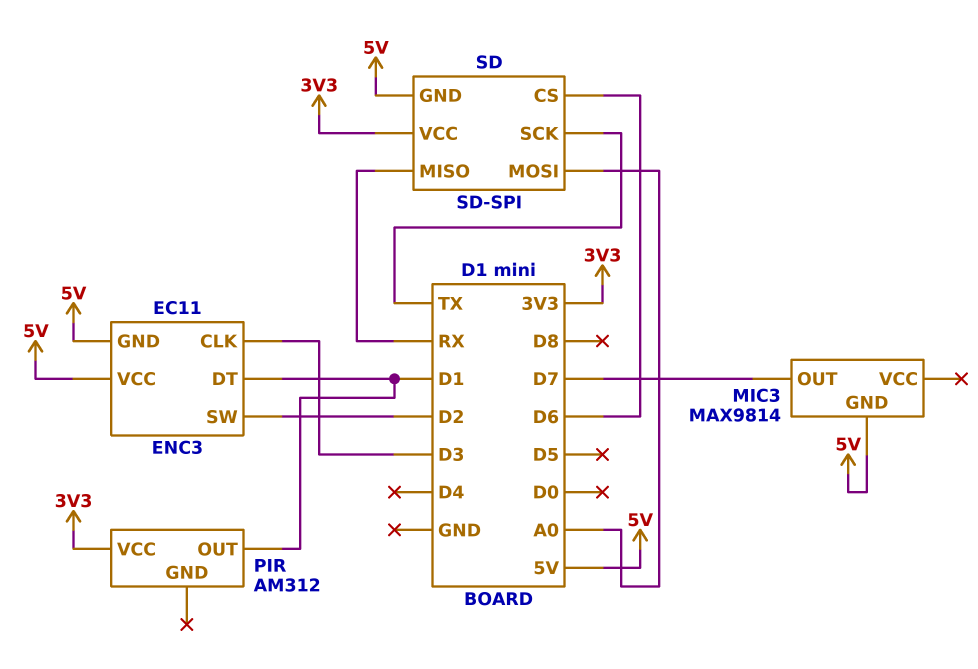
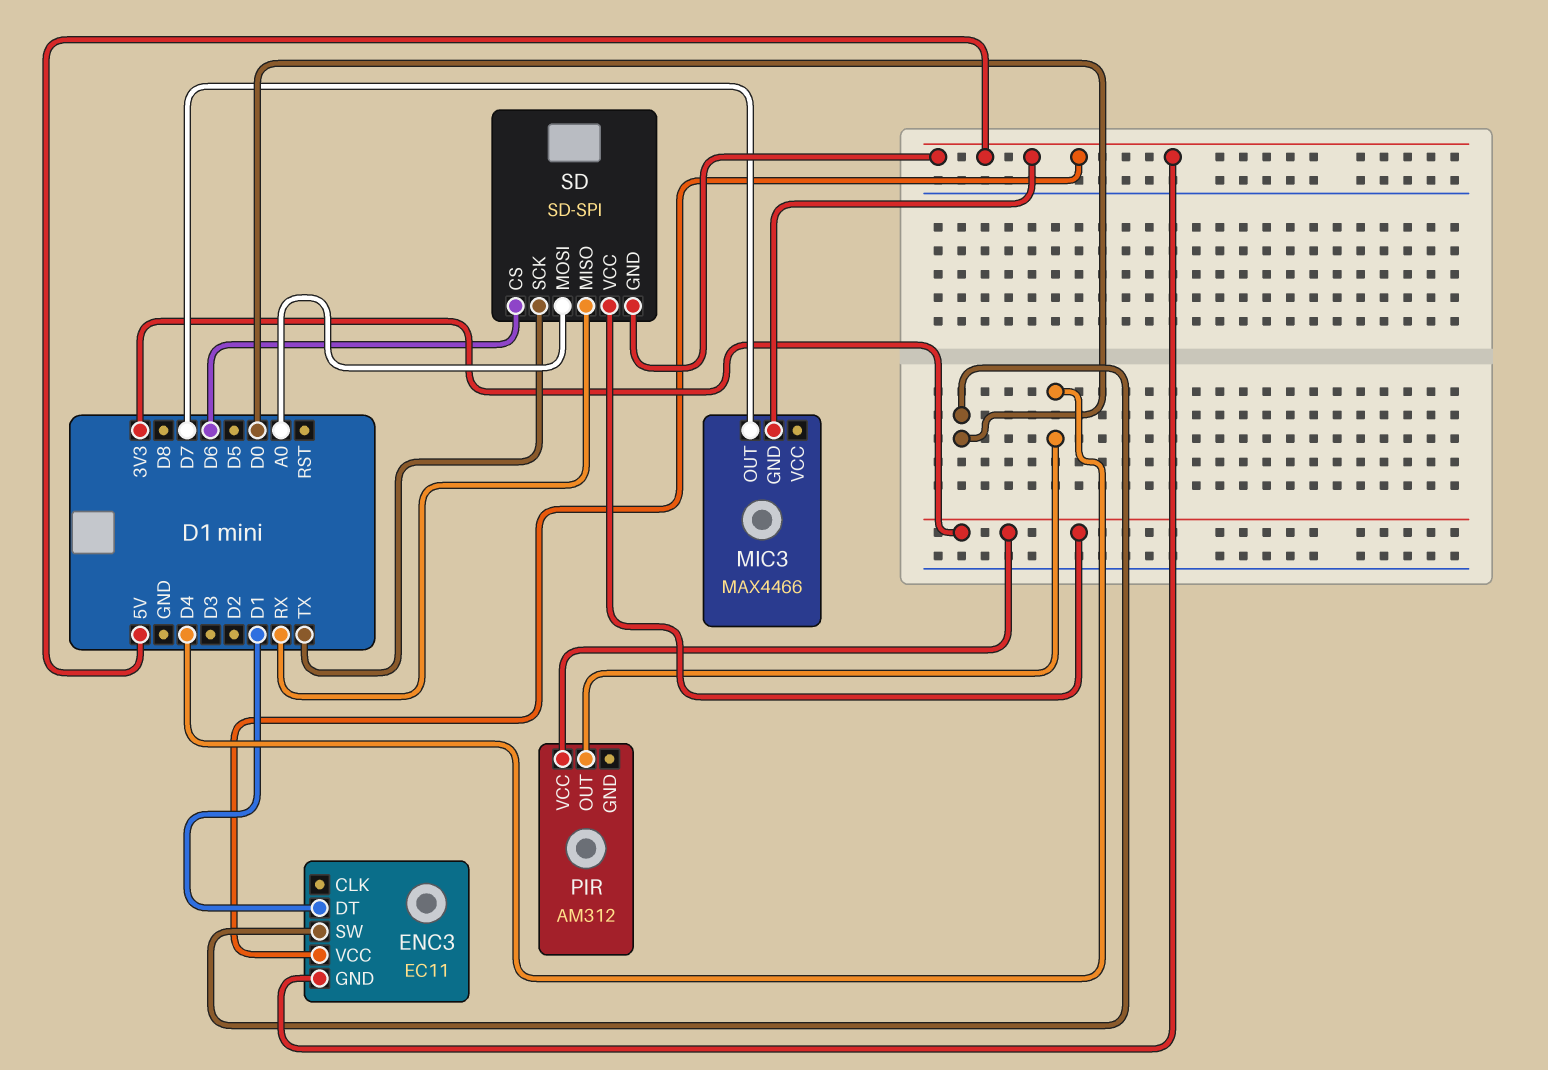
ENC3 pin CLK: D3 -> none
ENC3 pin SW: D2 -> D0
MIC3: MAX9814 -> MAX4466
PIR pin OUT: D1 -> D4

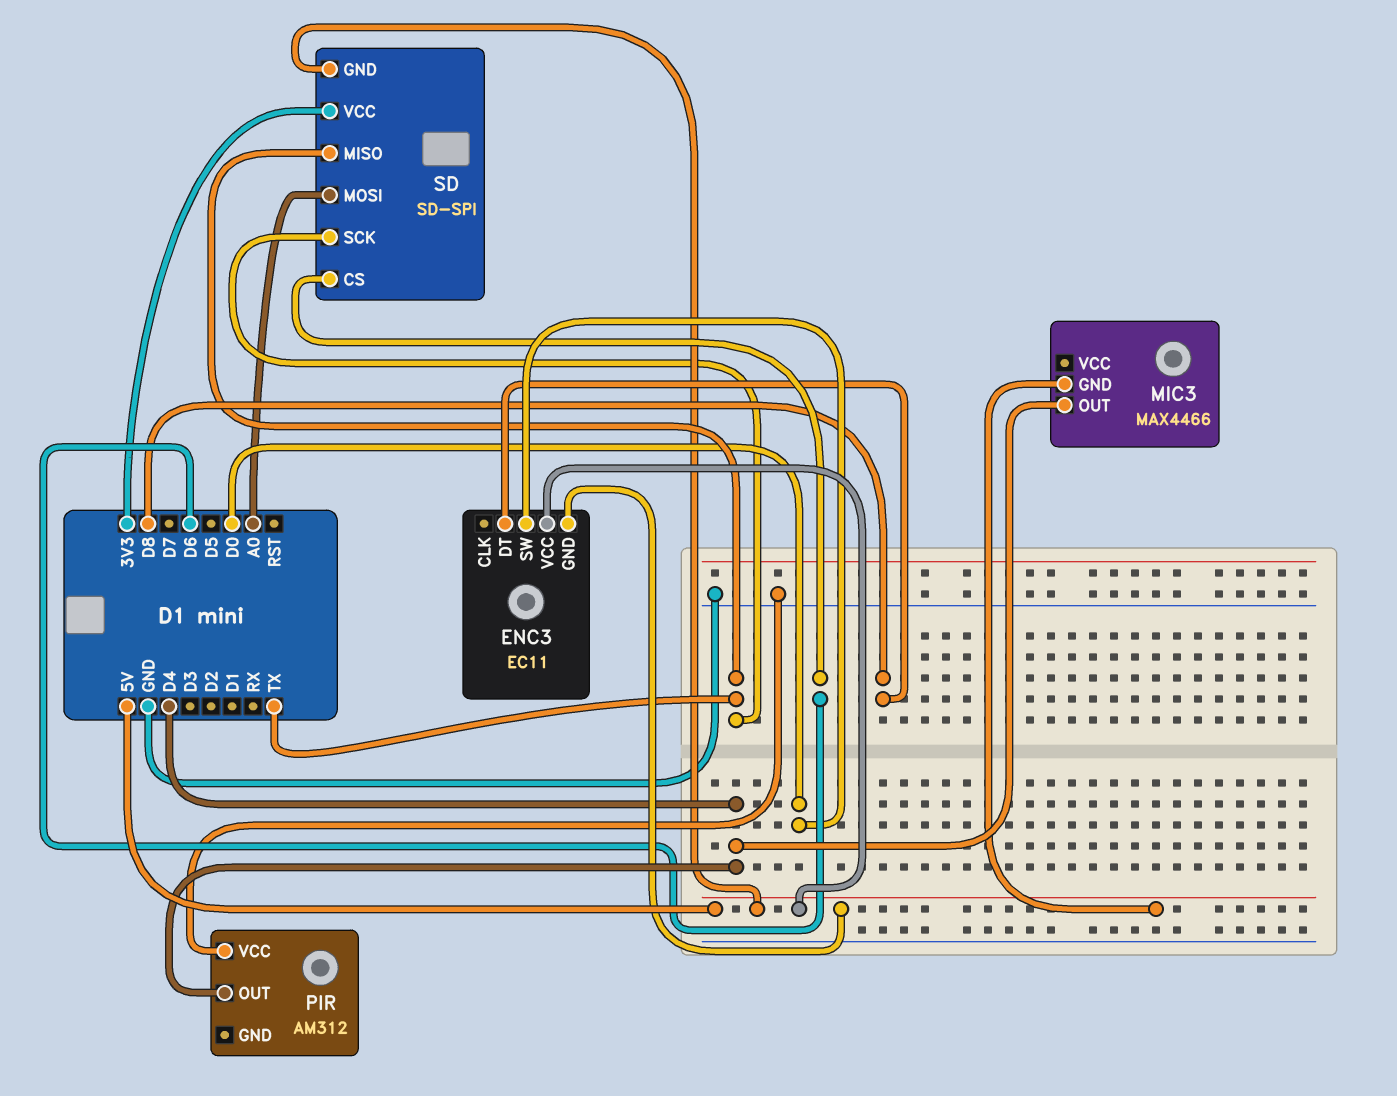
ENC3 pin DT: D1 -> D8
MIC3 pin OUT: D7 -> D4
PIR pin VCC: 3V3 -> GND
SD pin MISO: RX -> TX

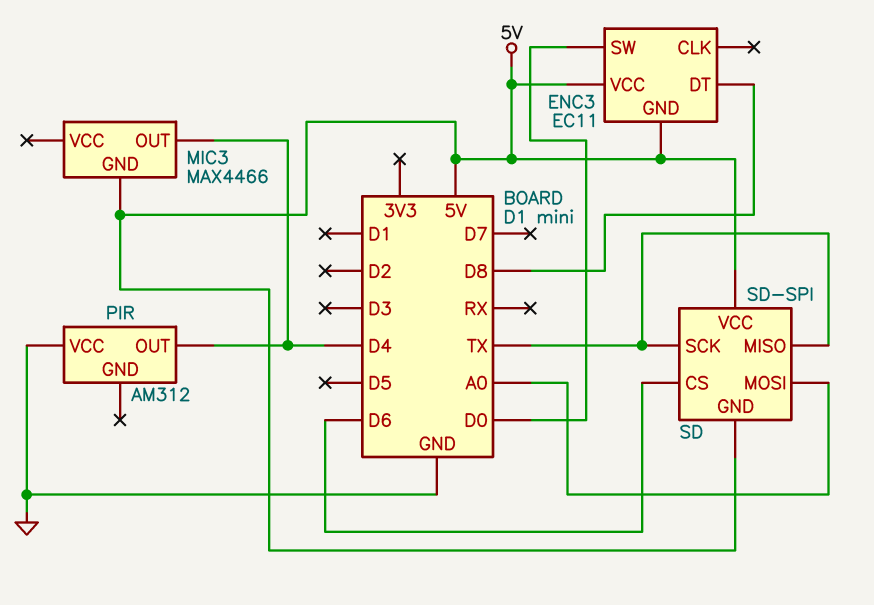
SD pin VCC: 3V3 -> 5V

